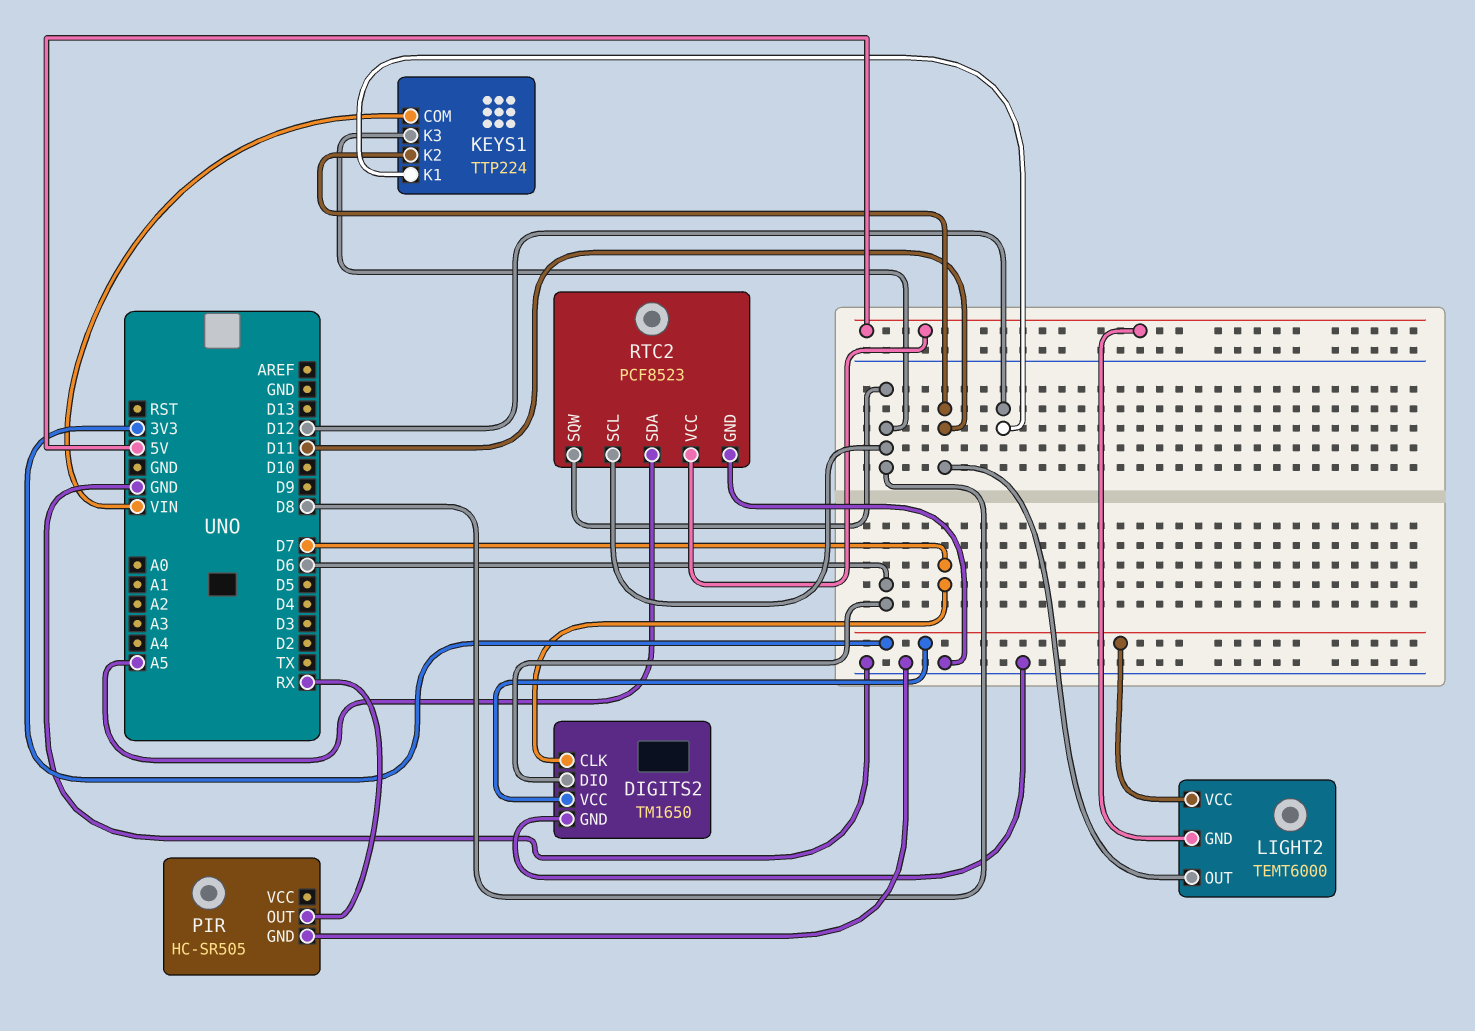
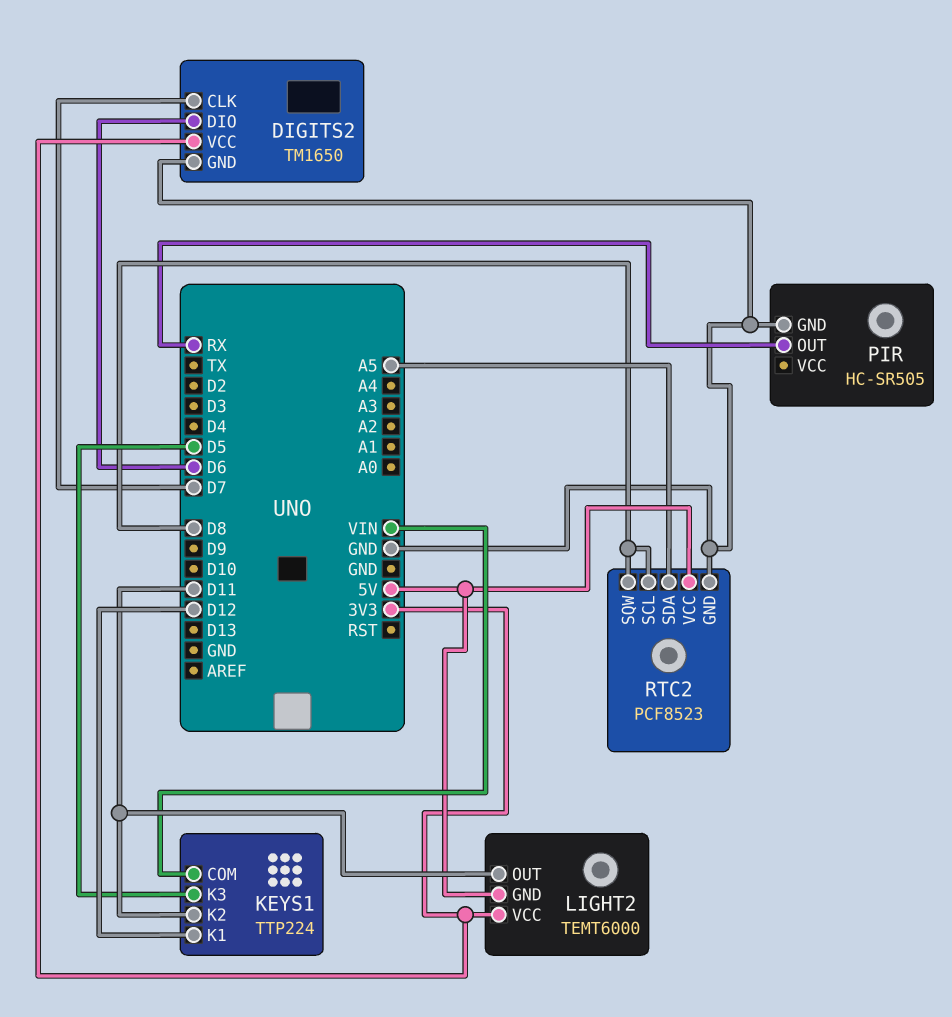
KEYS1 pin K3: D8 -> D5

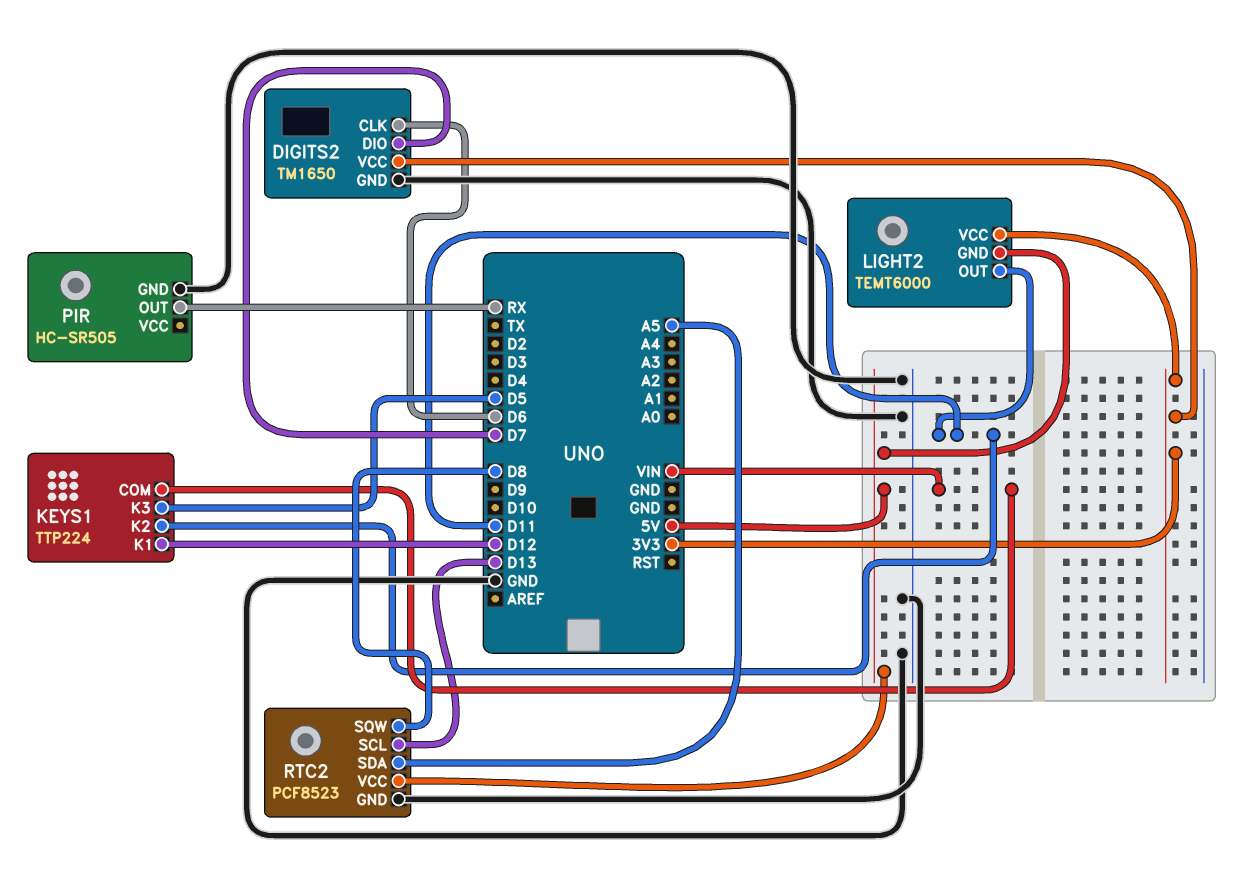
DIGITS2 pin CLK: D7 -> D6
DIGITS2 pin DIO: D6 -> D7
RTC2 pin SCL: D8 -> D13

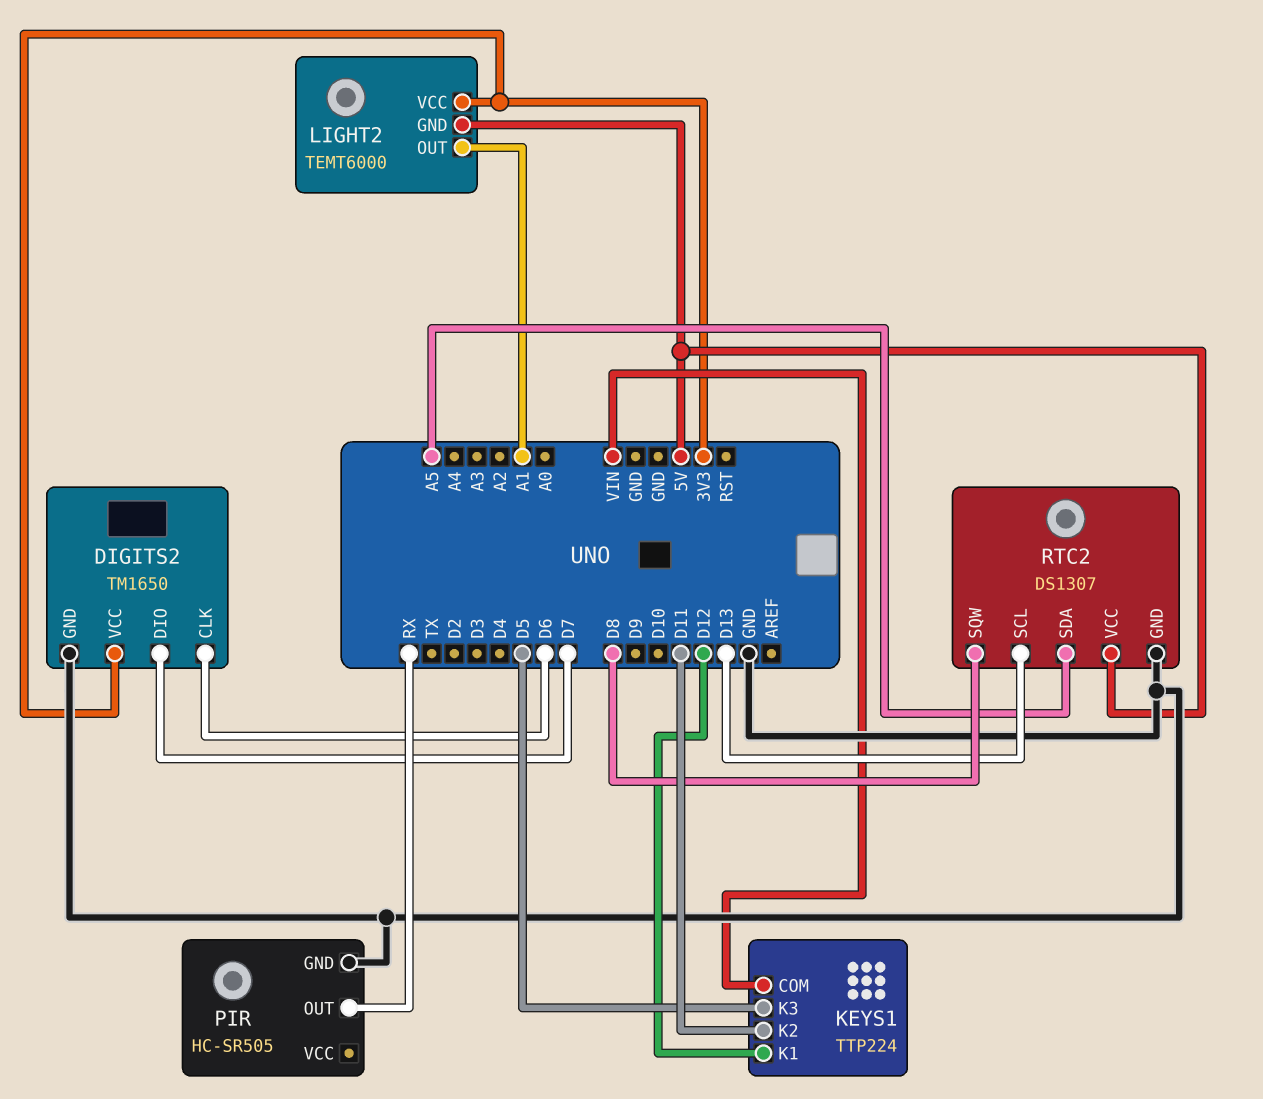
LIGHT2 pin OUT: D11 -> A1
RTC2: PCF8523 -> DS1307

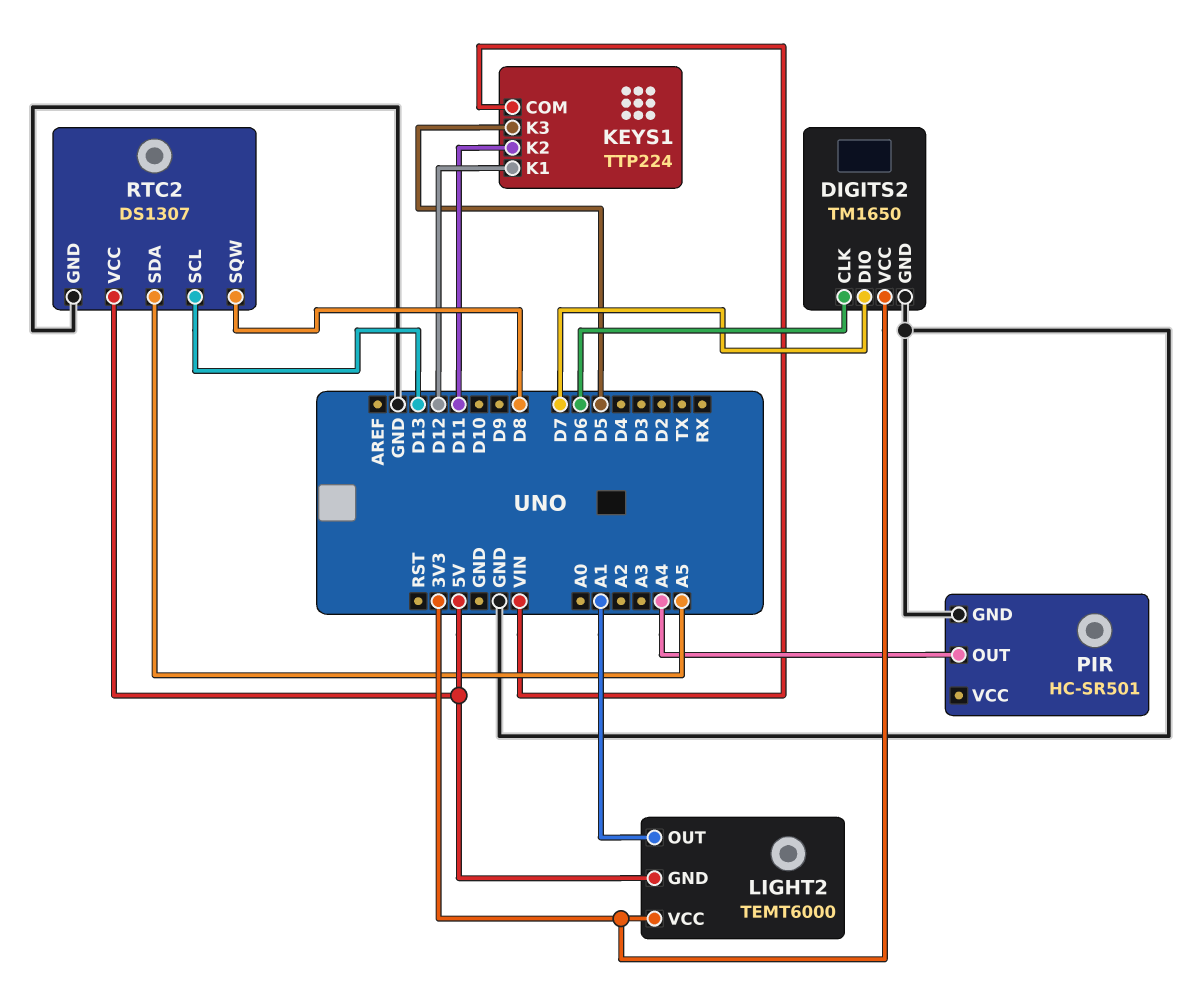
PIR: HC-SR505 -> HC-SR501
PIR pin OUT: RX -> A4

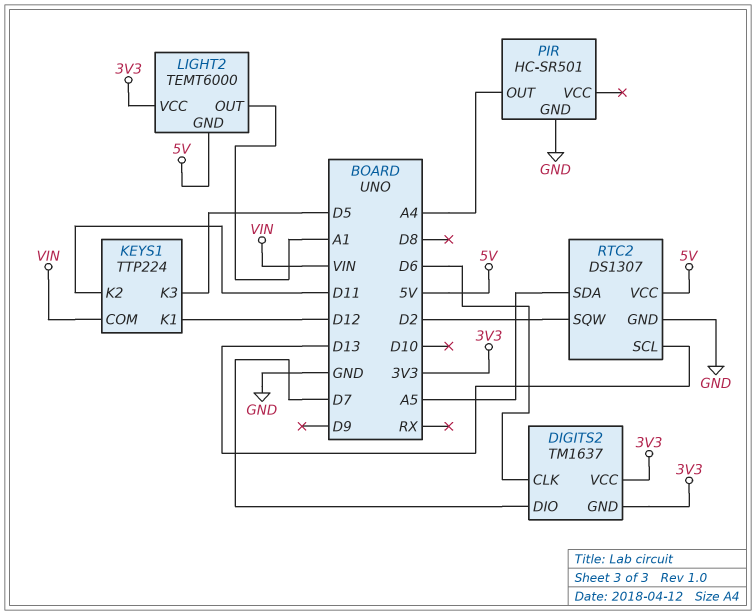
DIGITS2: TM1650 -> TM1637
DIGITS2 pin GND: GND -> 3V3
RTC2 pin SQW: D8 -> D2

